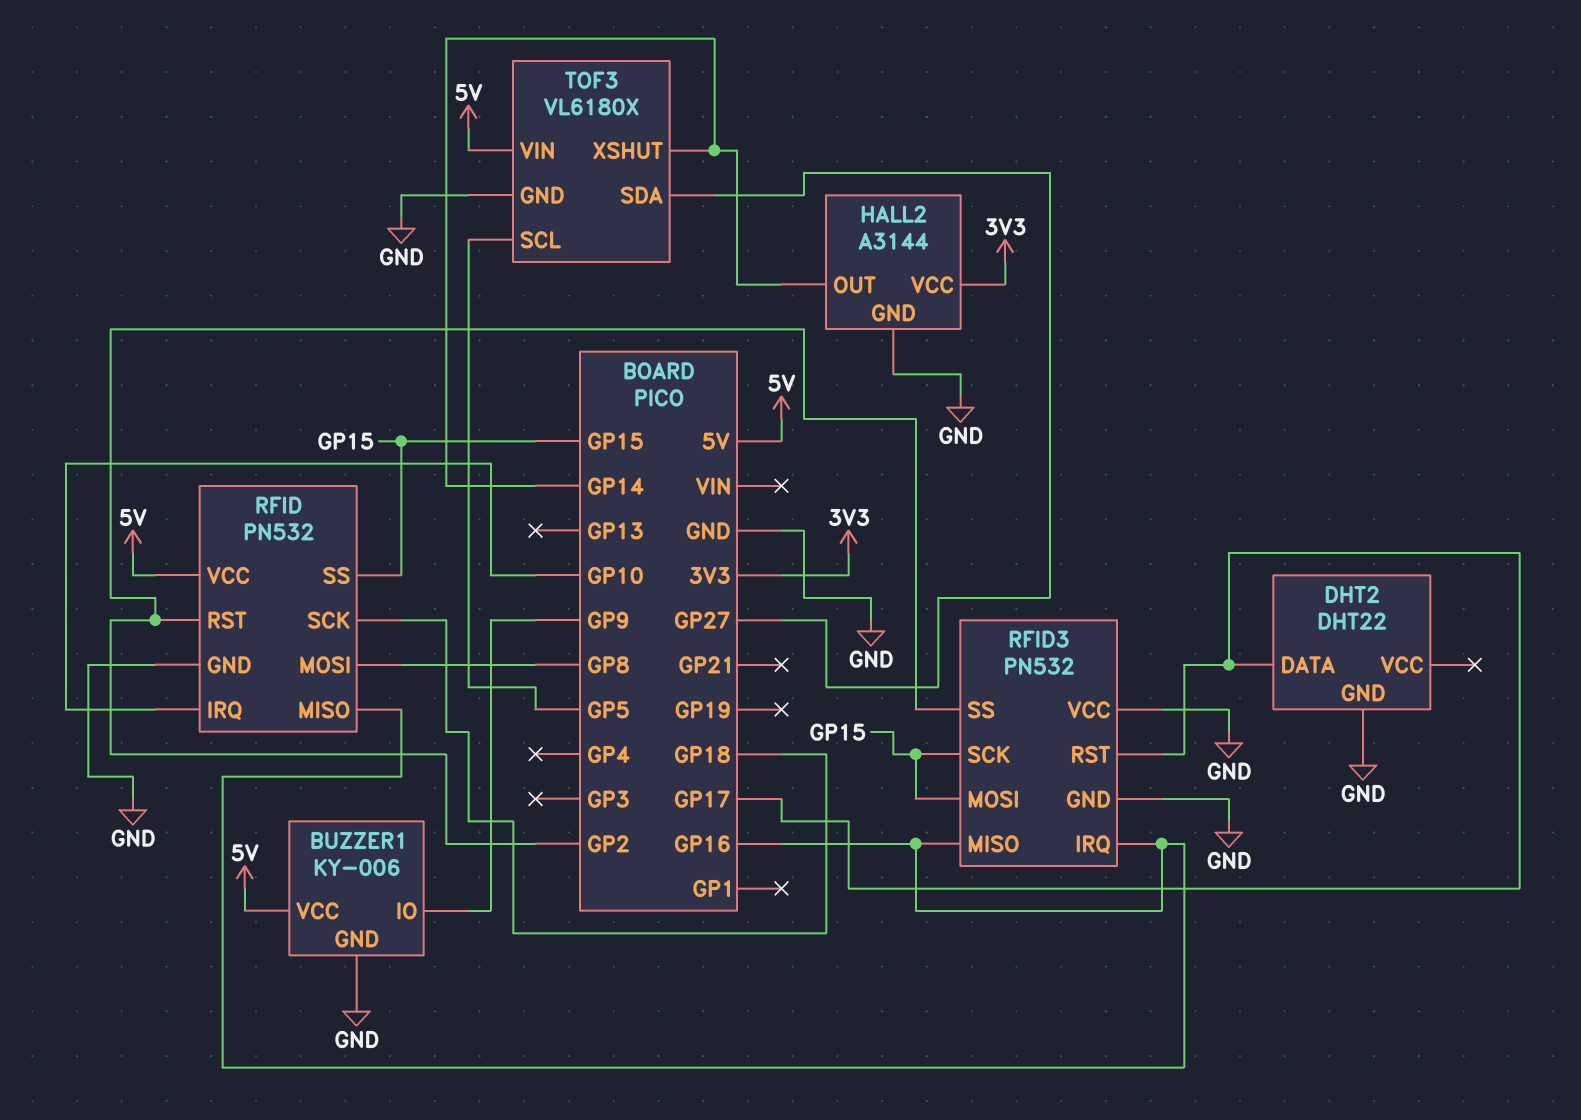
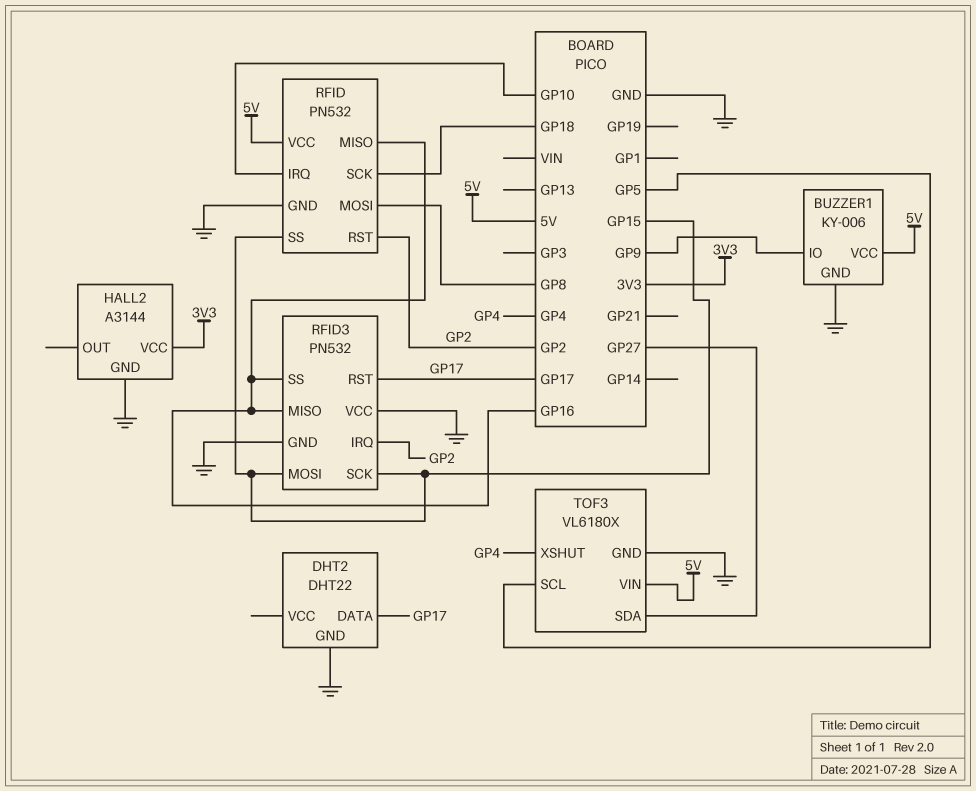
HALL2 pin OUT: GP14 -> none
RFID3 pin IRQ: GP16 -> GP2
RFID3 pin SS: GP2 -> GP16
TOF3 pin XSHUT: GP14 -> GP4

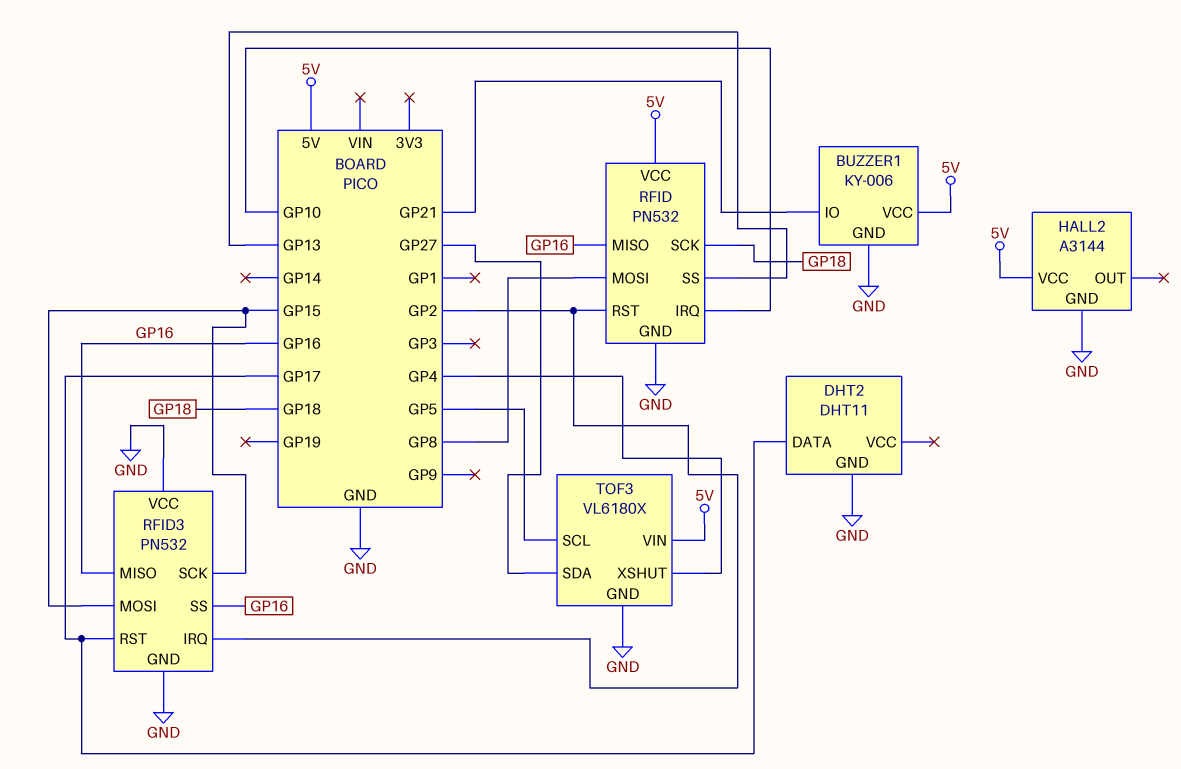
BUZZER1 pin IO: GP9 -> GP21
DHT2: DHT22 -> DHT11
HALL2 pin VCC: 3V3 -> 5V
RFID pin SS: GP15 -> GP13

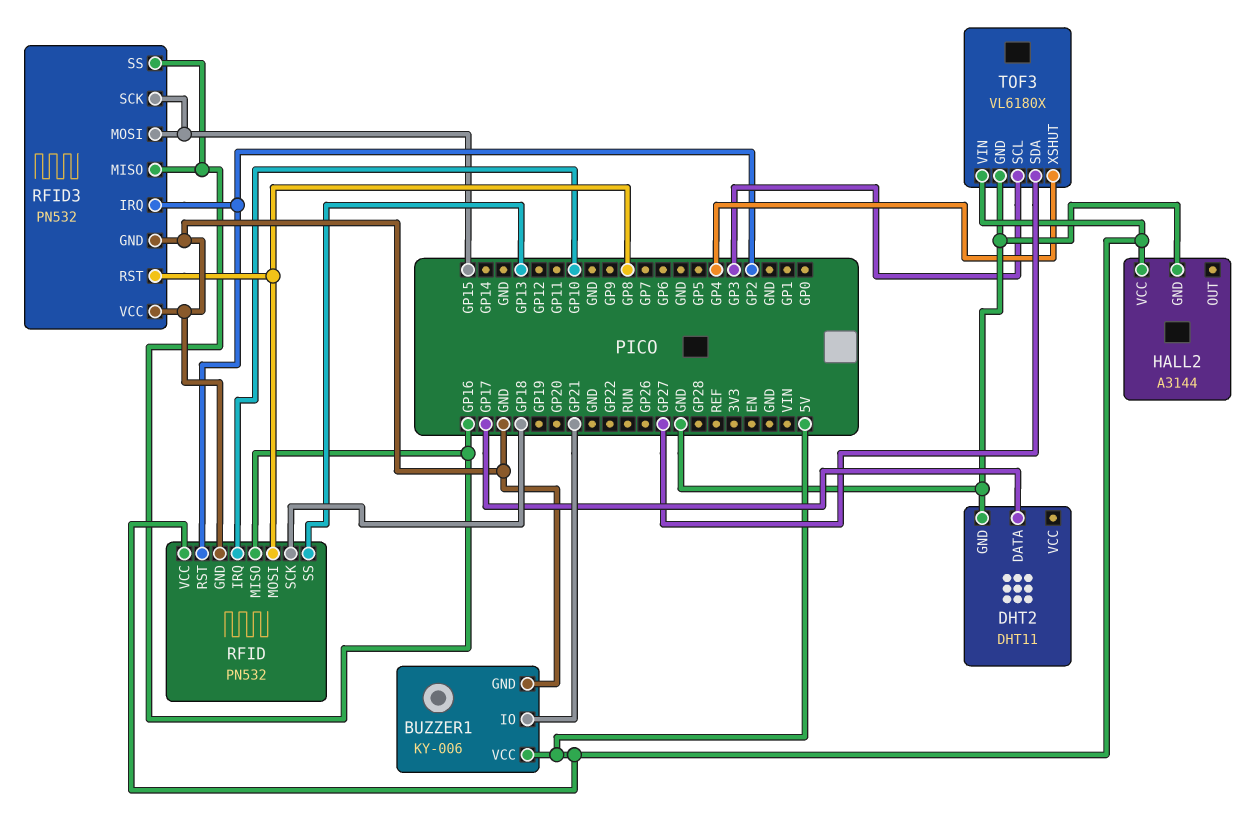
RFID3 pin RST: GP17 -> GP8
TOF3 pin SCL: GP5 -> GP3

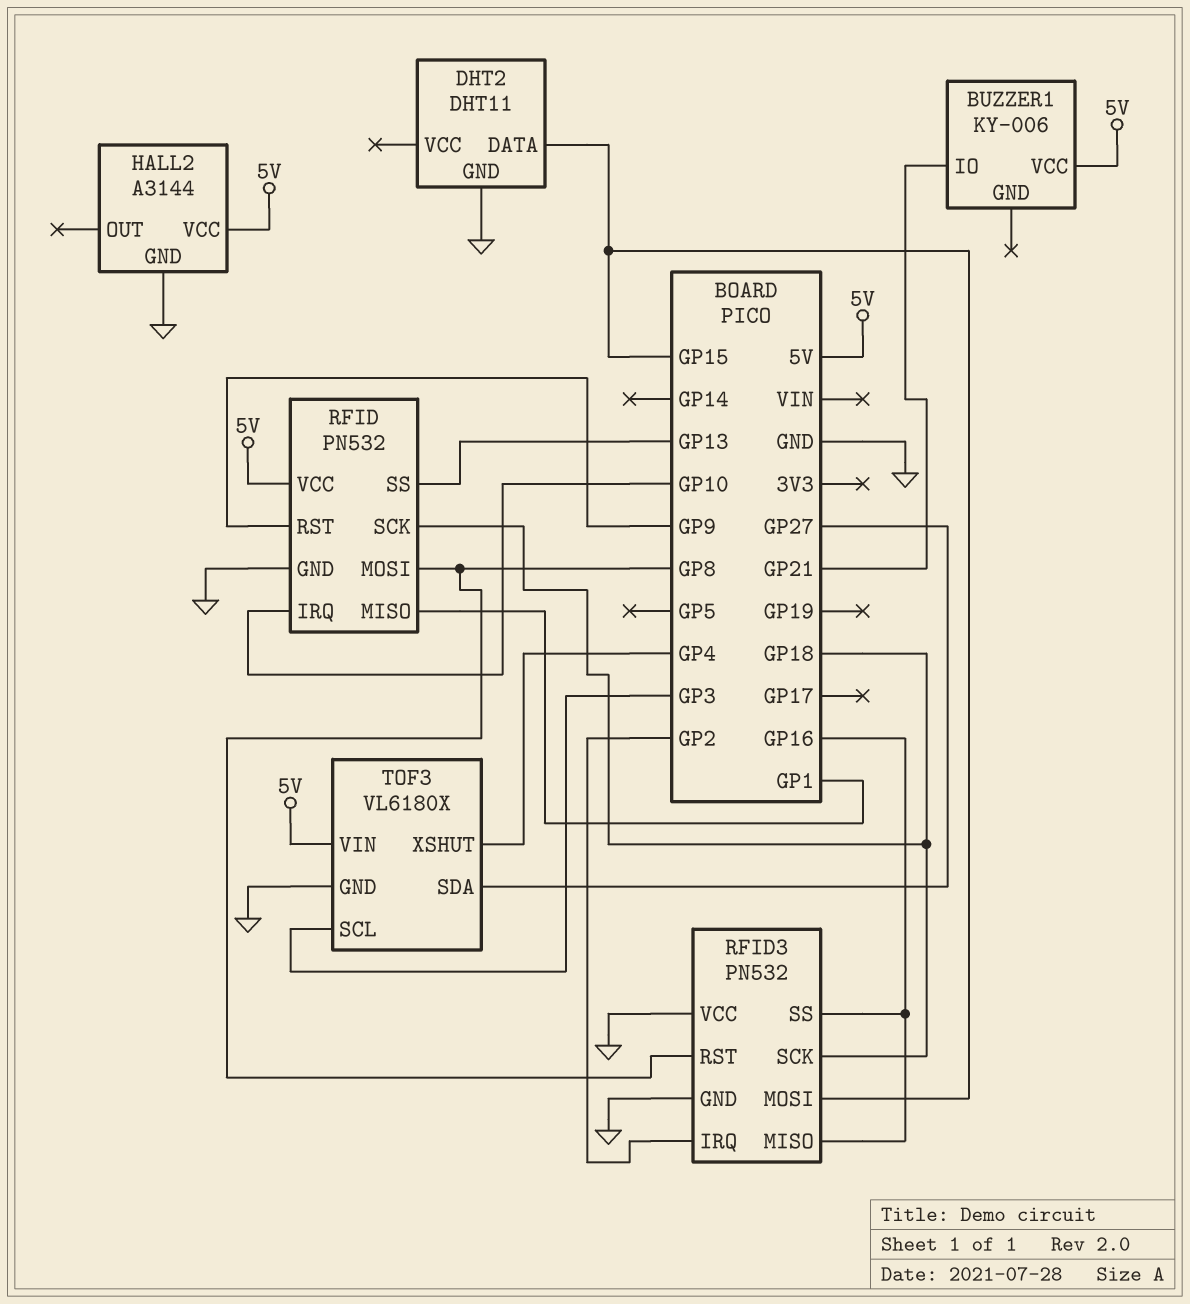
BUZZER1 pin GND: GND -> none
DHT2 pin DATA: GP17 -> GP15
RFID pin MISO: GP16 -> GP1
RFID pin RST: GP2 -> GP9
RFID3 pin SCK: GP15 -> GP18

